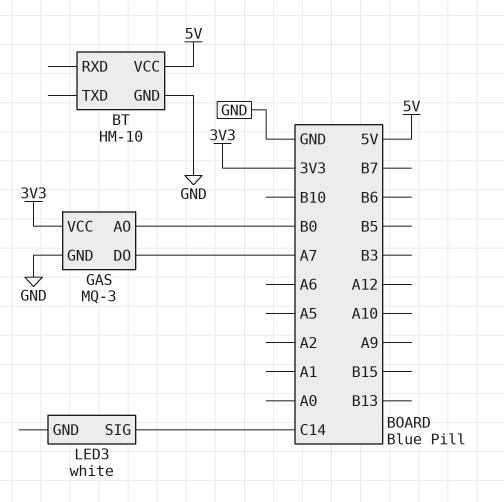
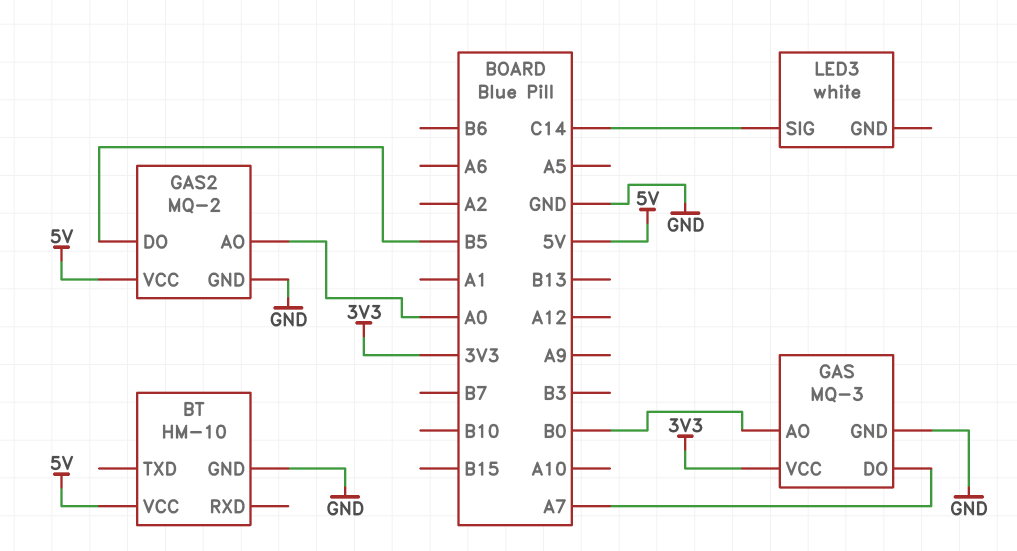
GAS2: none -> MQ-2
GAS2 pin AO: none -> A0
GAS2 pin DO: none -> B5
GAS2 pin GND: none -> GND
GAS2 pin VCC: none -> 5V

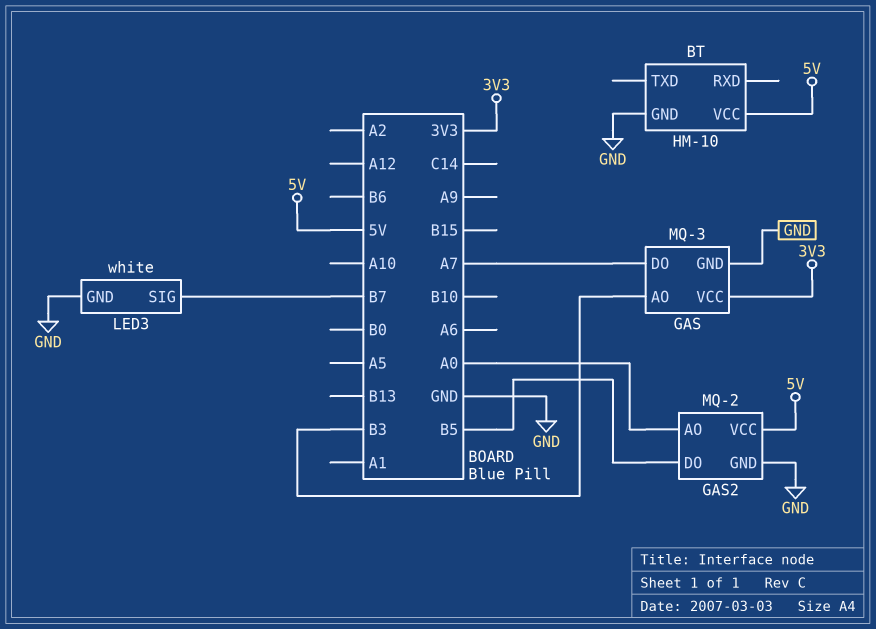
GAS pin AO: B0 -> B3
LED3 pin GND: none -> GND
LED3 pin SIG: C14 -> B7

